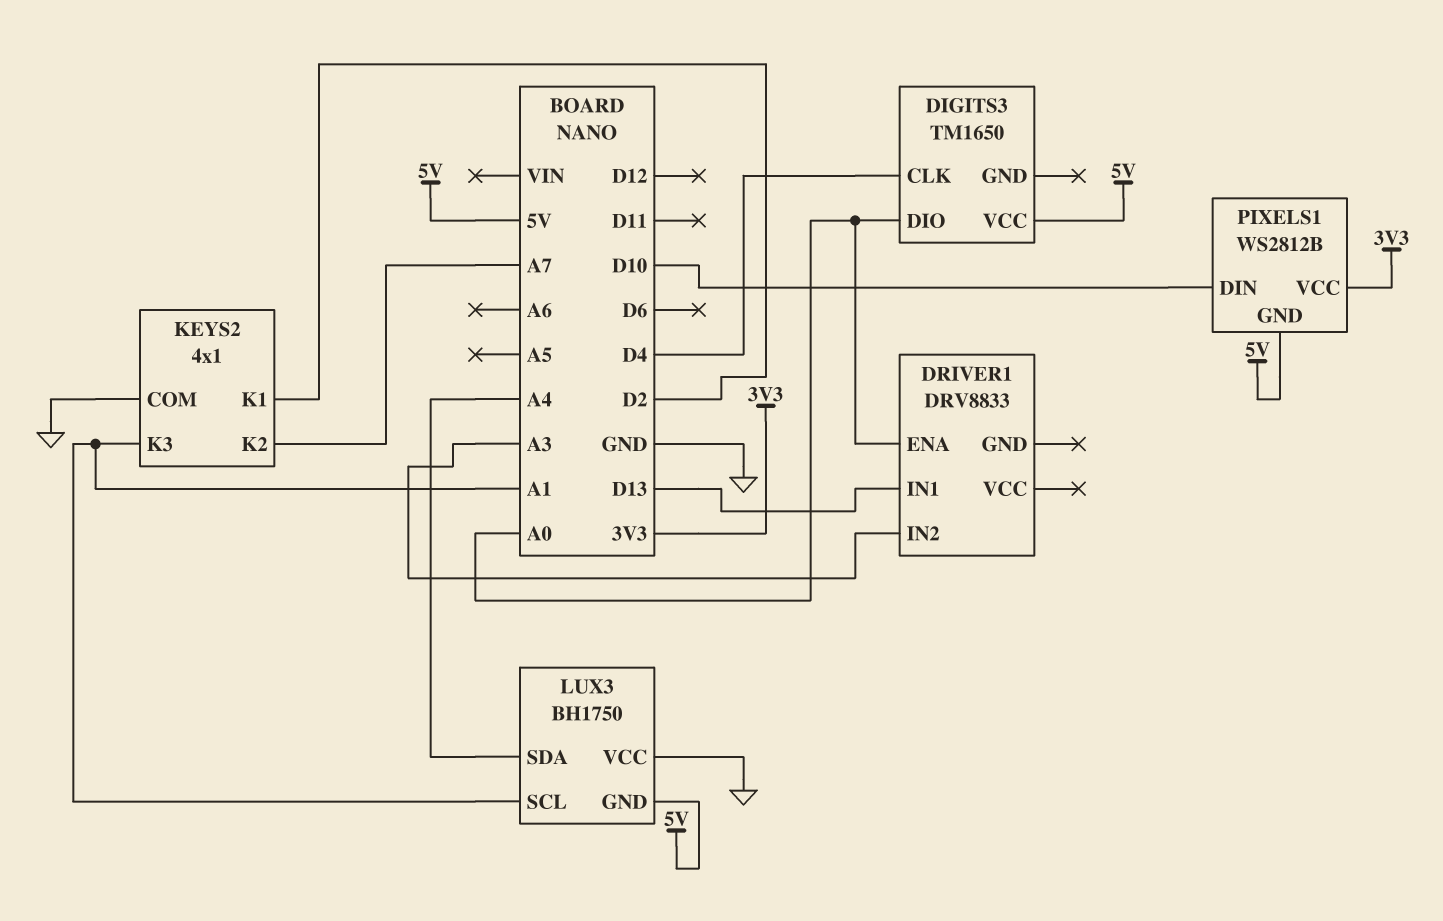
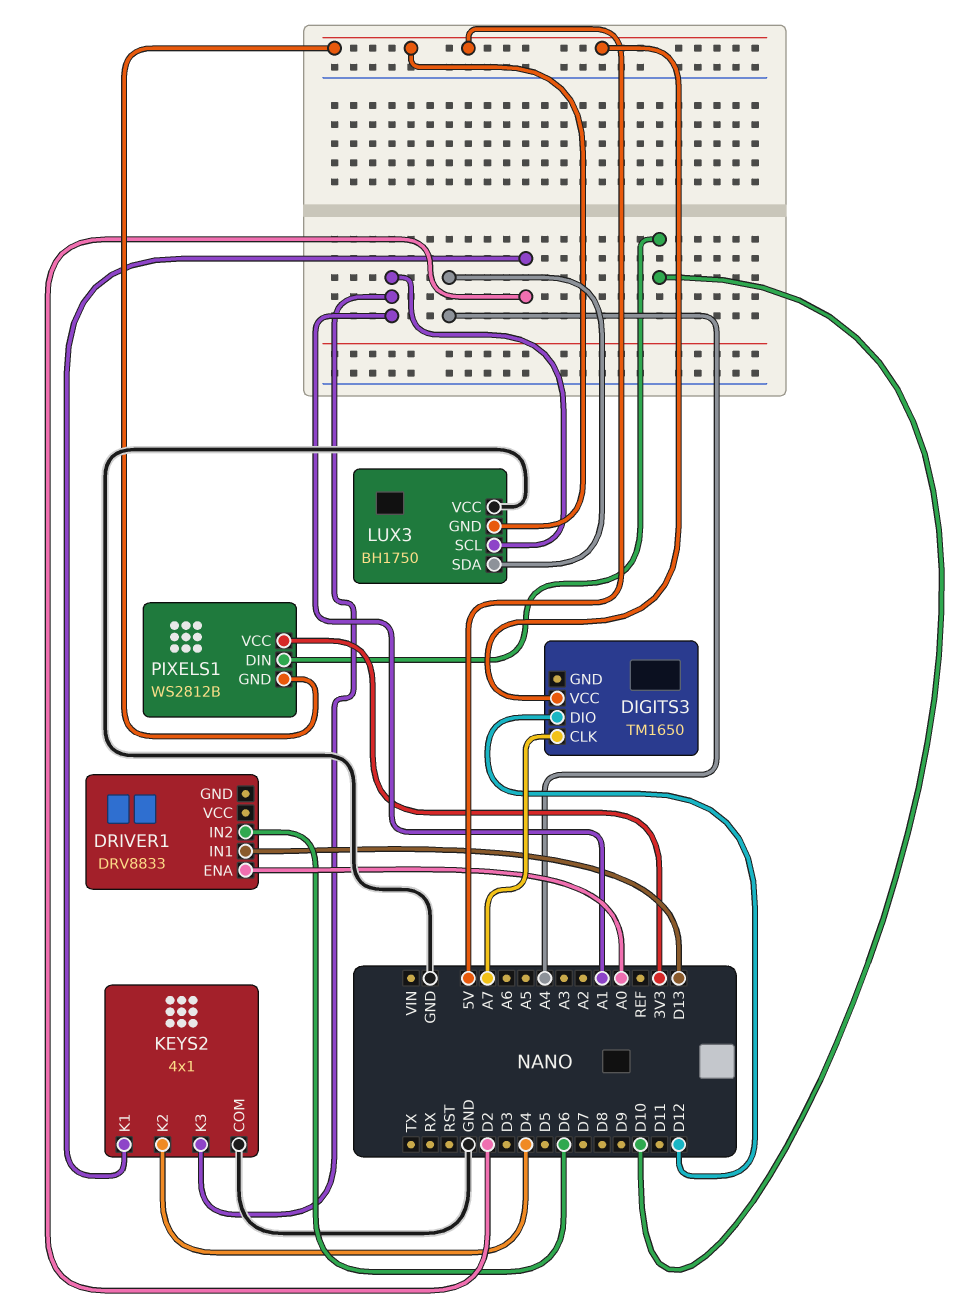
DIGITS3 pin CLK: D4 -> A7
DIGITS3 pin DIO: A0 -> D12
DRIVER1 pin IN2: A3 -> D6
KEYS2 pin K2: A7 -> D4

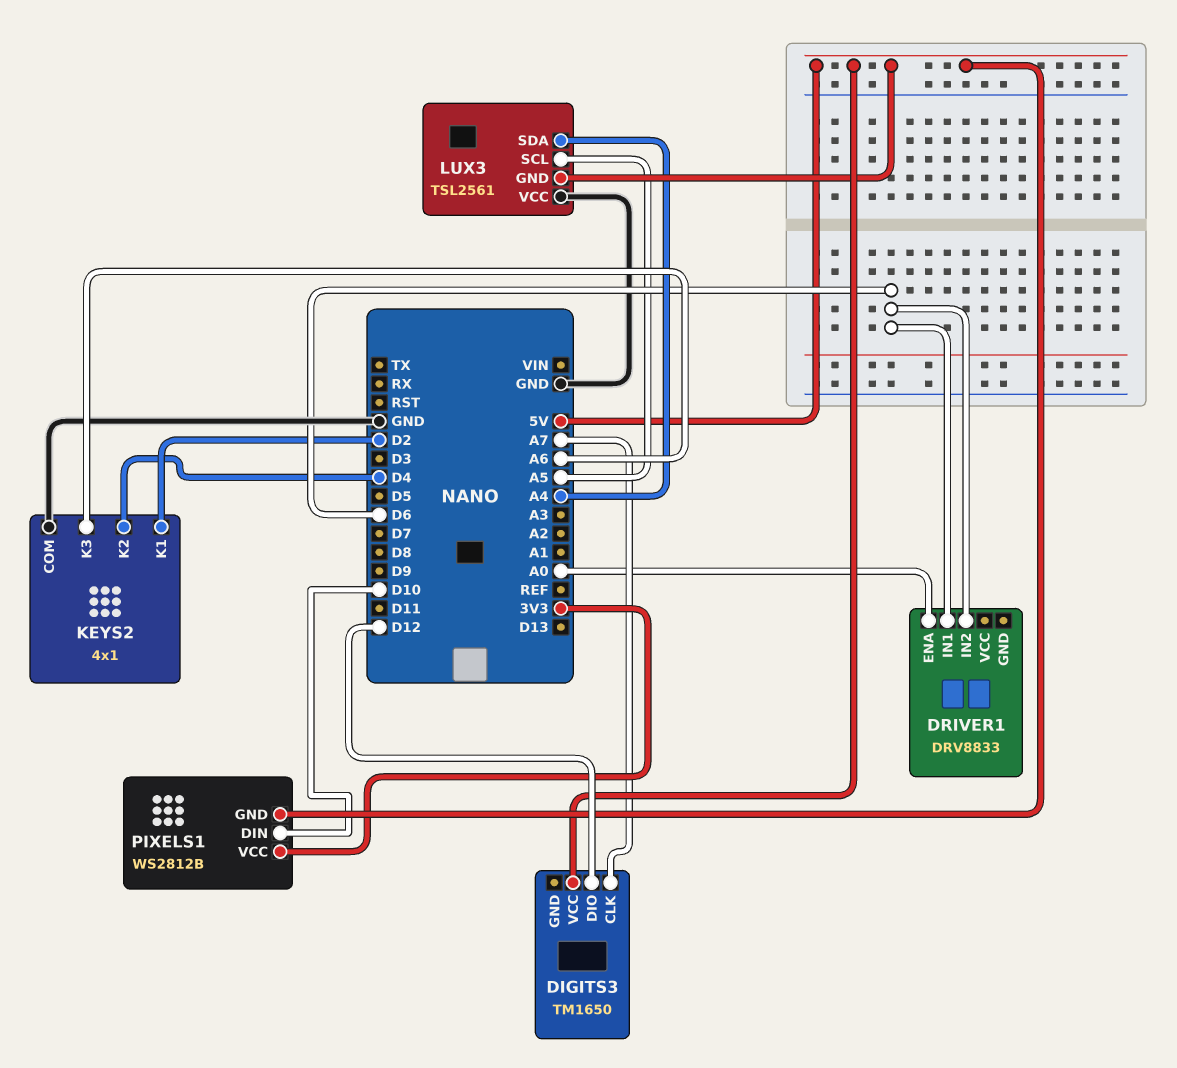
DRIVER1 pin IN1: D13 -> D6
KEYS2 pin K3: A1 -> A6
LUX3: BH1750 -> TSL2561
LUX3 pin SCL: A1 -> A5

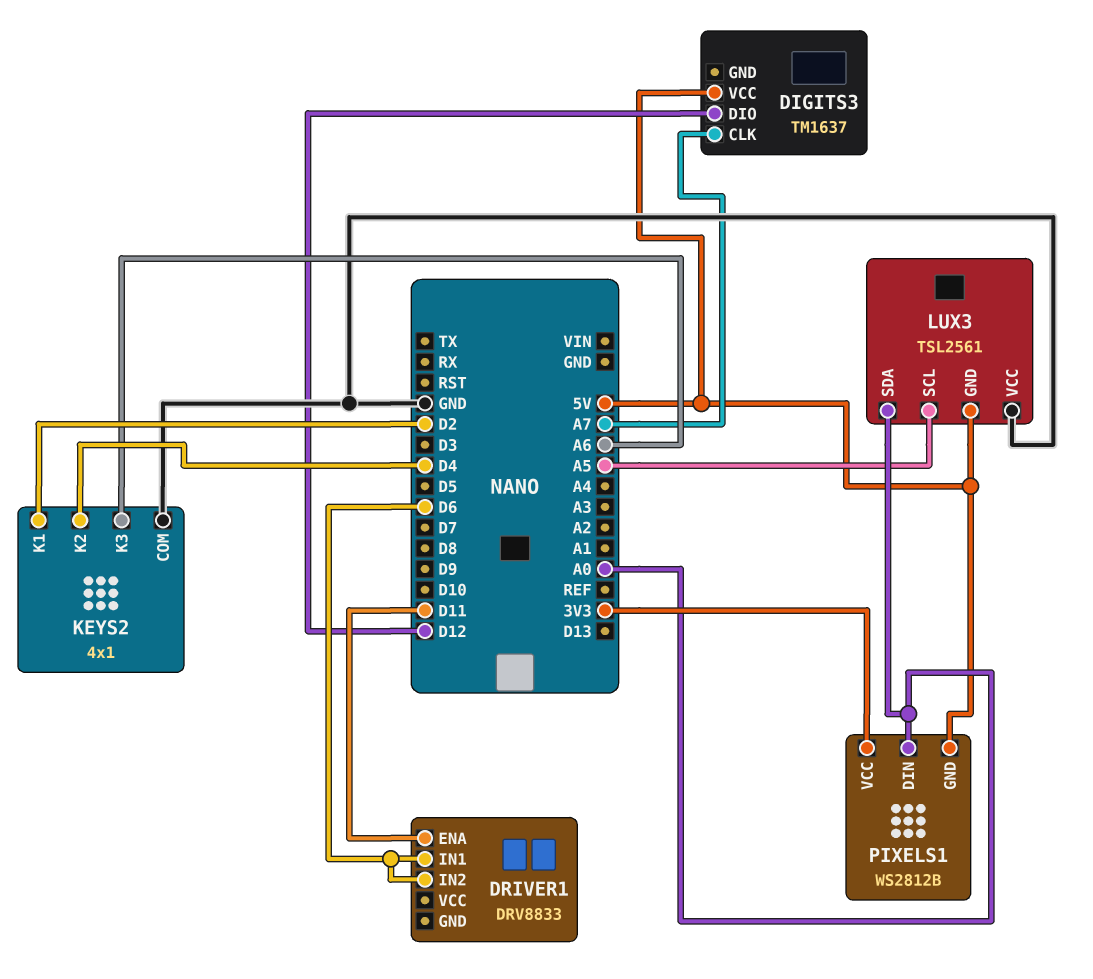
DIGITS3: TM1650 -> TM1637
DRIVER1 pin ENA: A0 -> D11
LUX3 pin SDA: A4 -> A0
PIXELS1 pin DIN: D10 -> A0

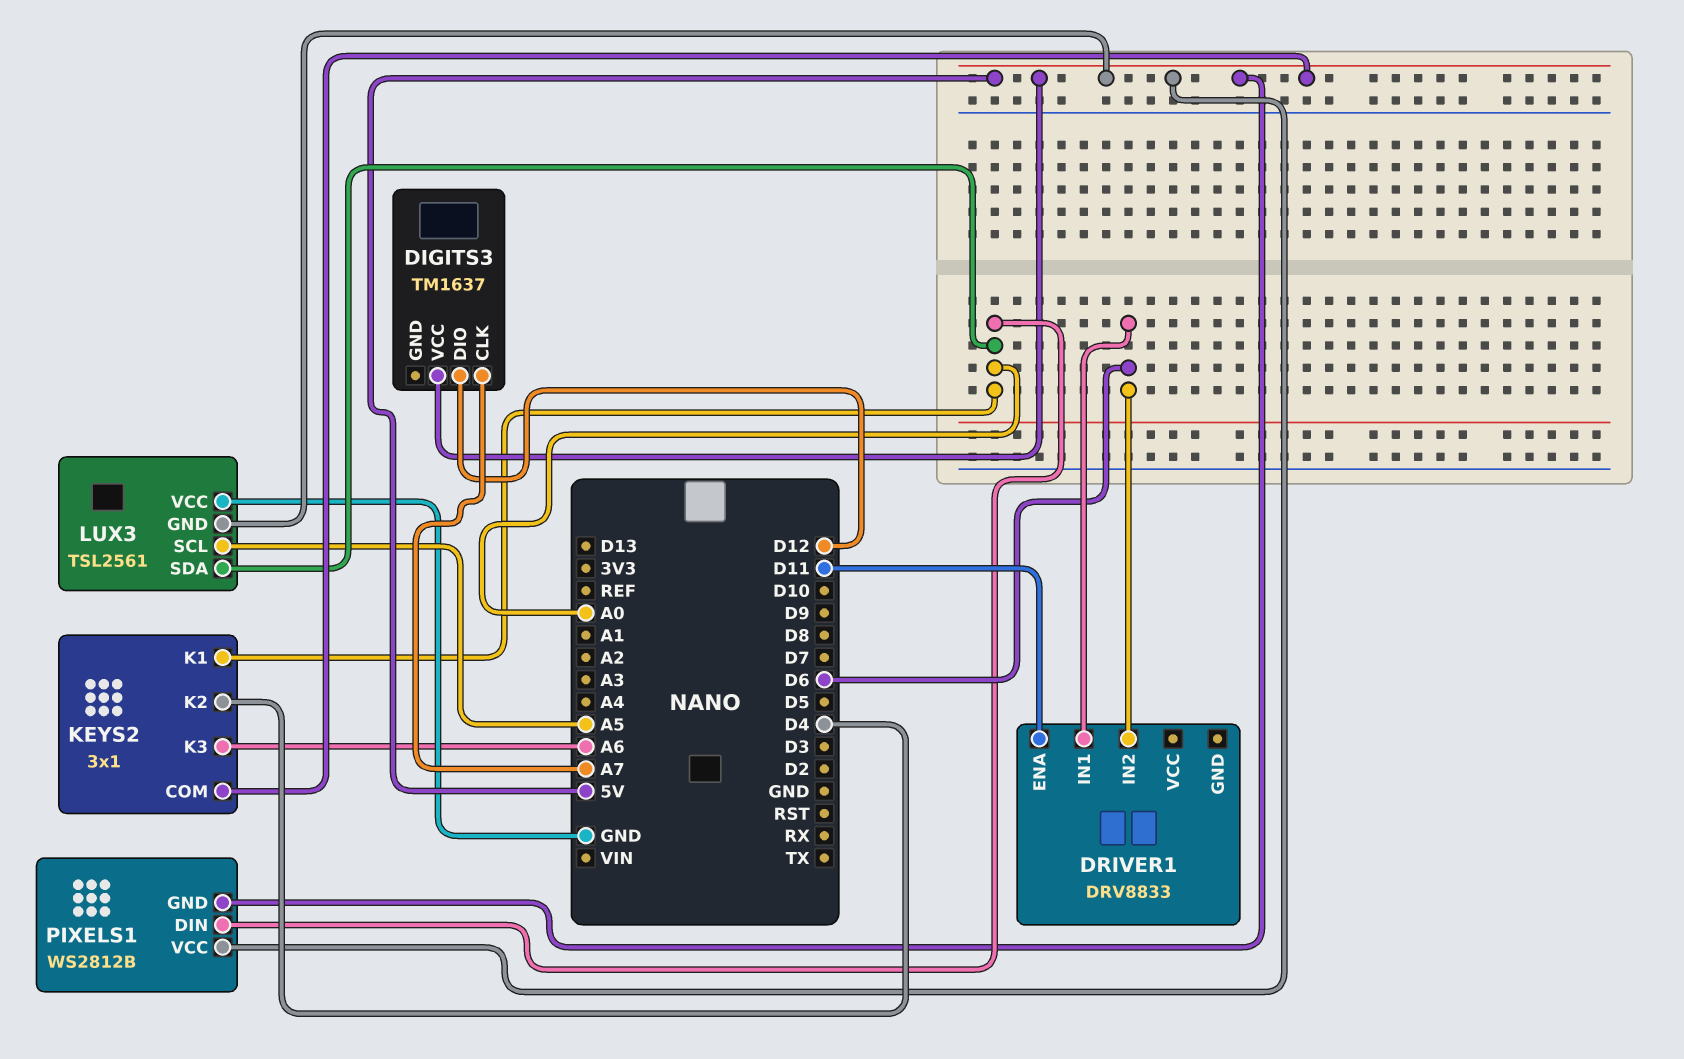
KEYS2: 4x1 -> 3x1
KEYS2 pin COM: GND -> 5V
KEYS2 pin K1: D2 -> A0
PIXELS1 pin VCC: 3V3 -> 5V

